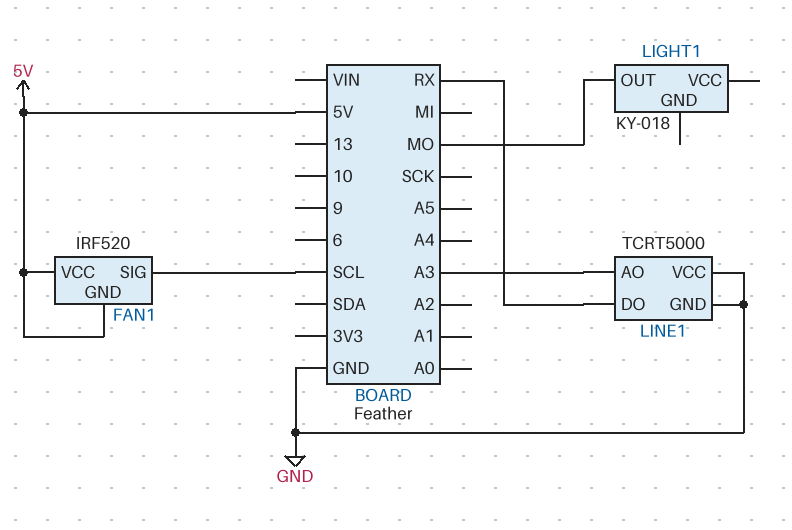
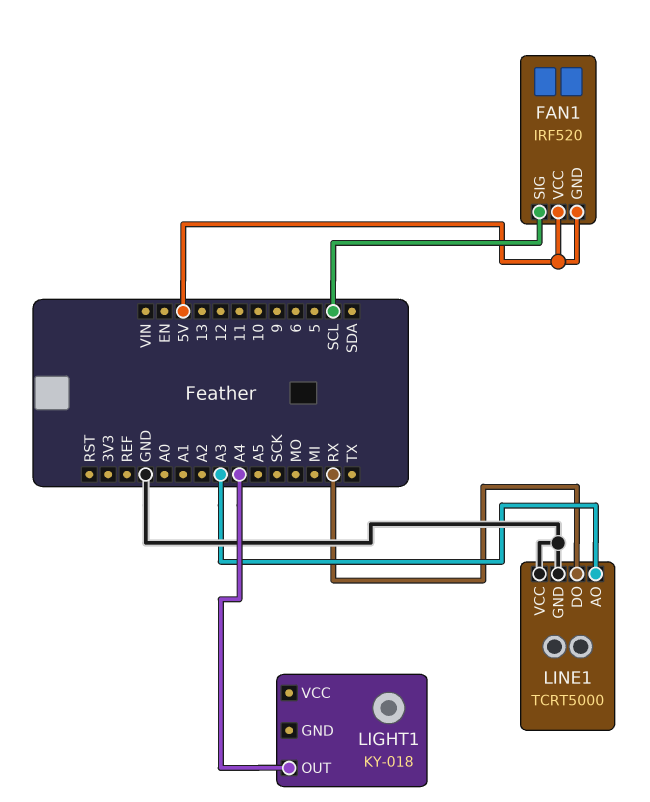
LIGHT1 pin OUT: MO -> A4

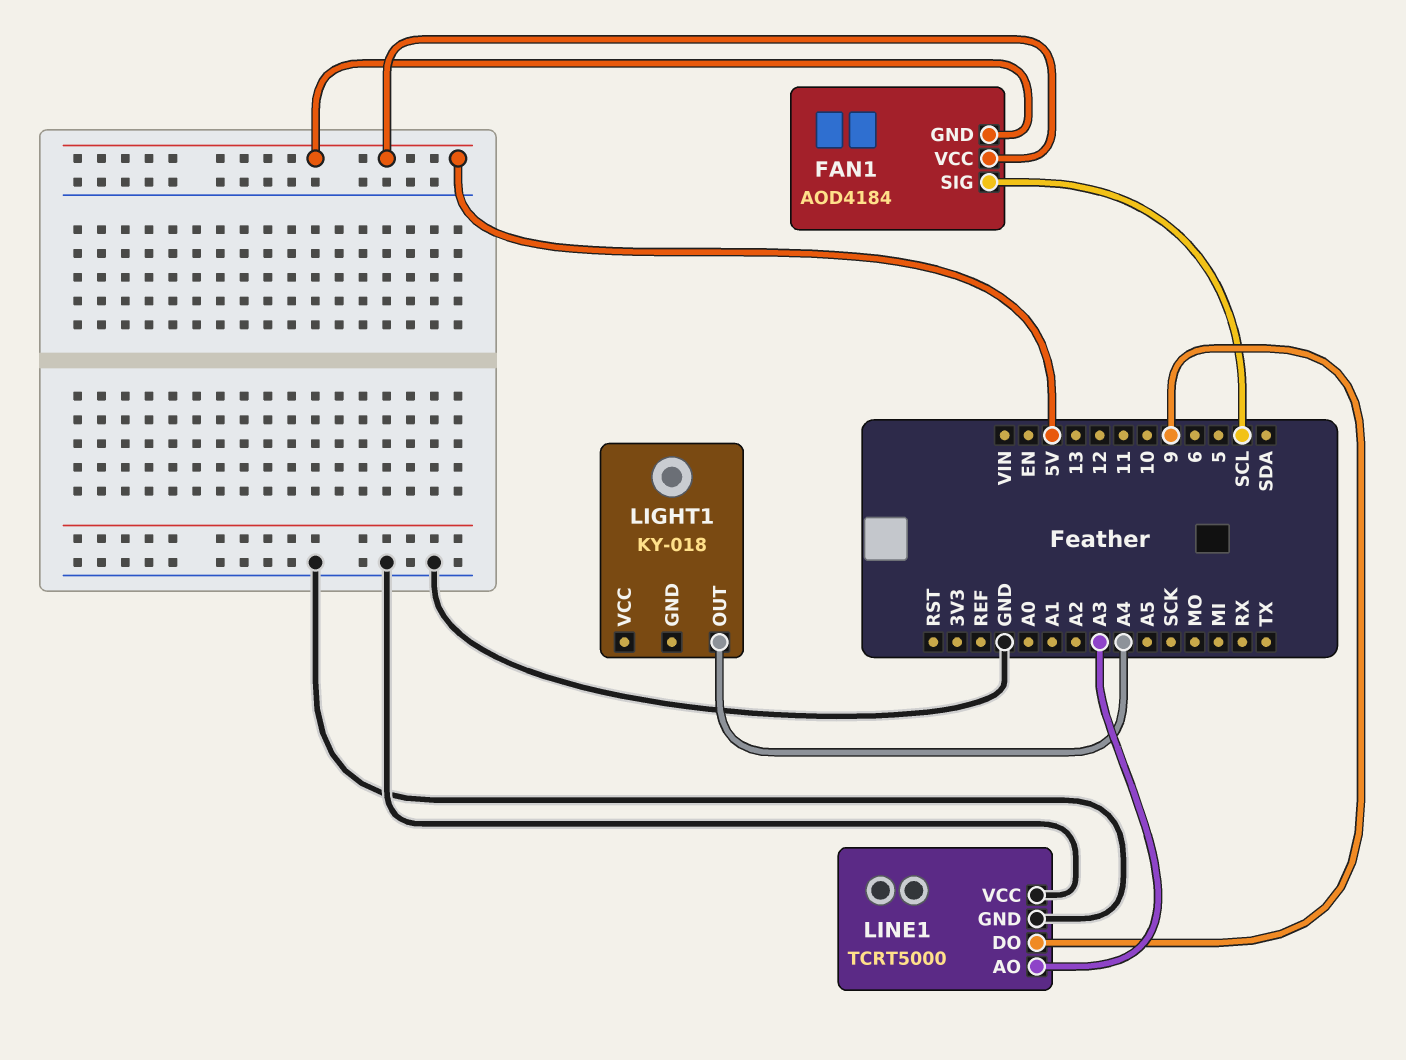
FAN1: IRF520 -> AOD4184
LINE1 pin DO: RX -> 9

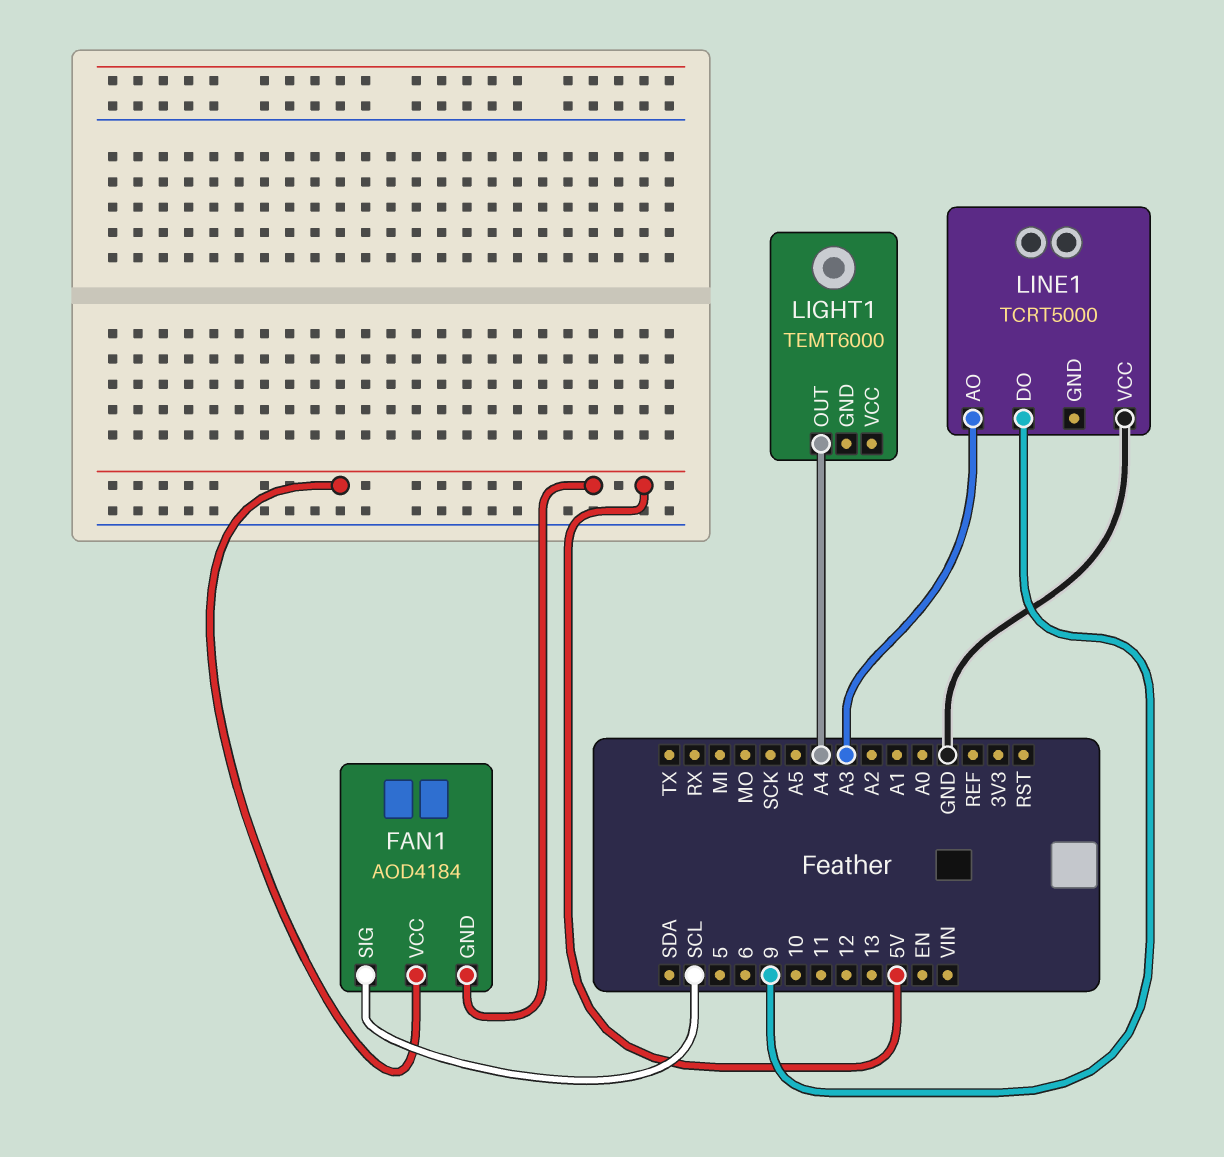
LIGHT1: KY-018 -> TEMT6000
LINE1 pin GND: GND -> none

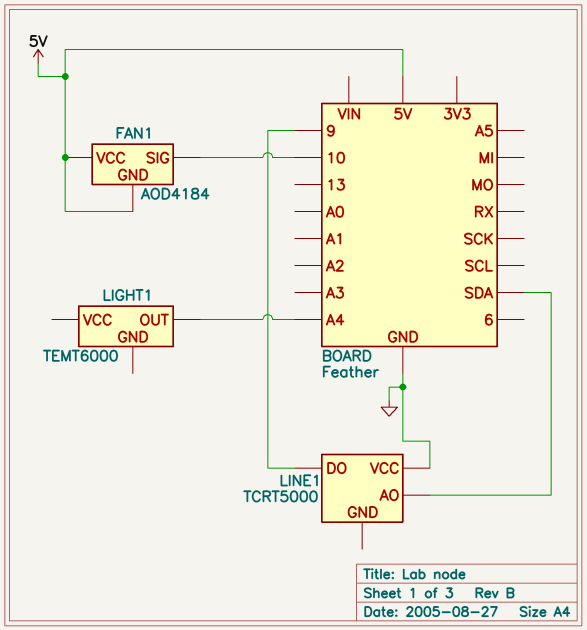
FAN1 pin SIG: SCL -> 10
LINE1 pin AO: A3 -> SDA

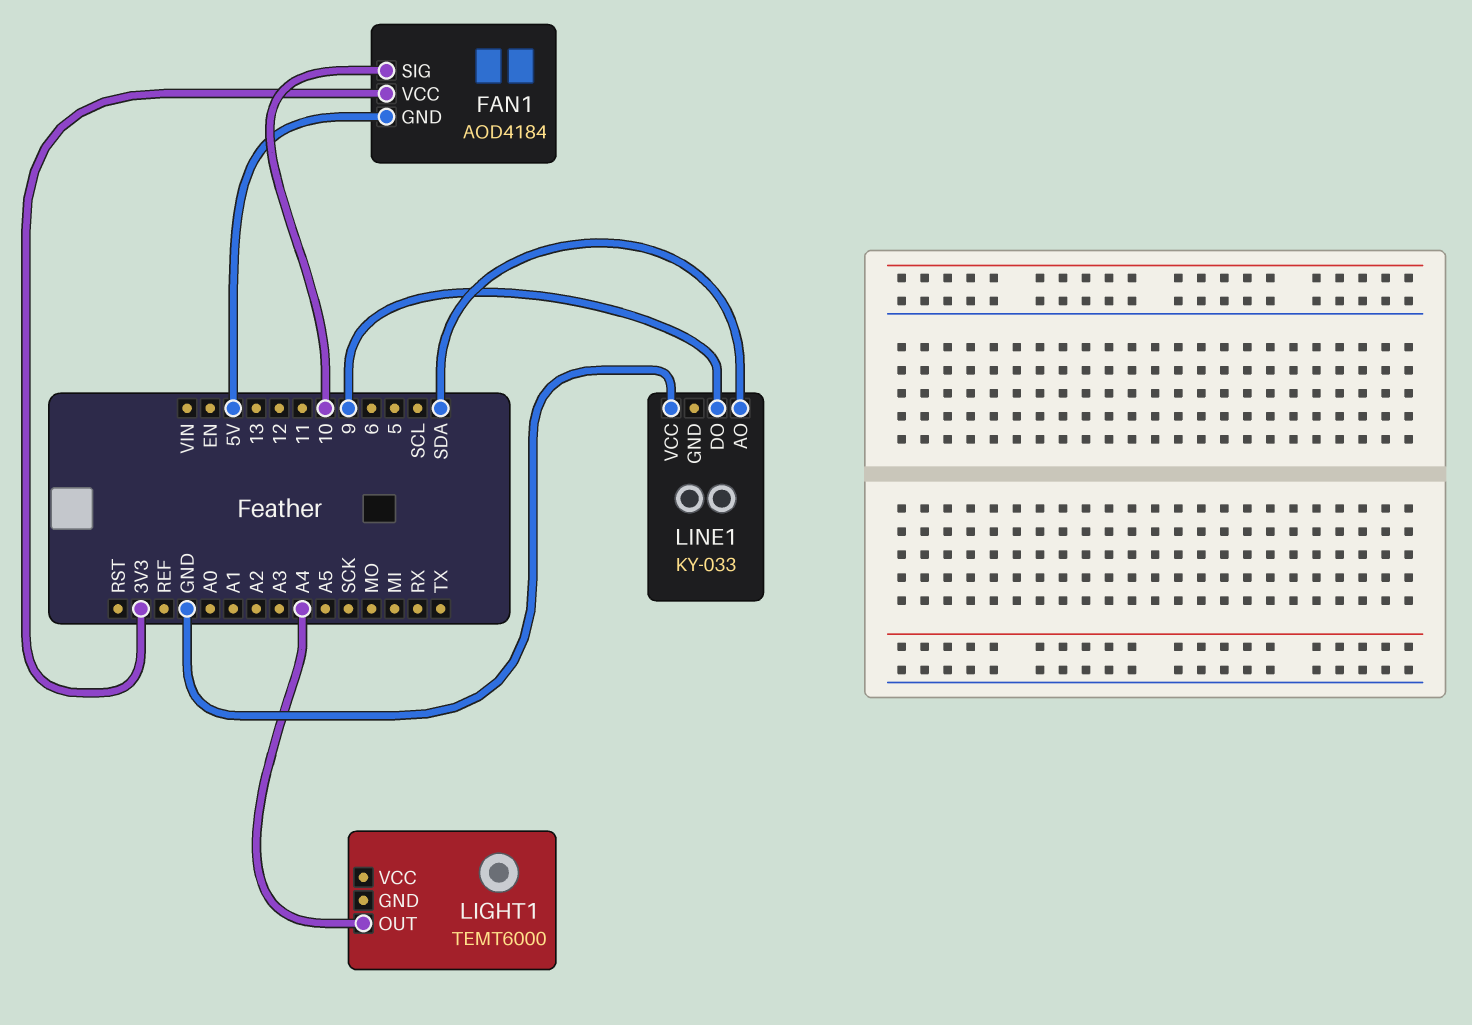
FAN1 pin VCC: 5V -> 3V3
LINE1: TCRT5000 -> KY-033

